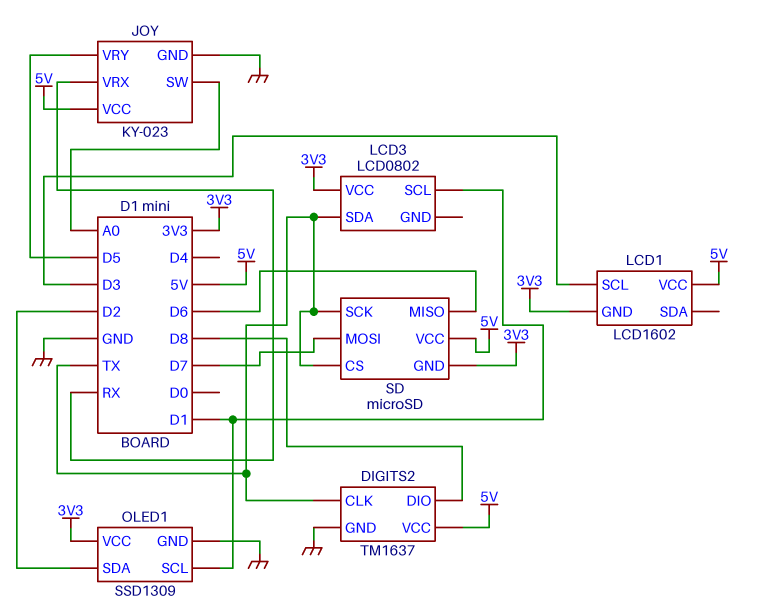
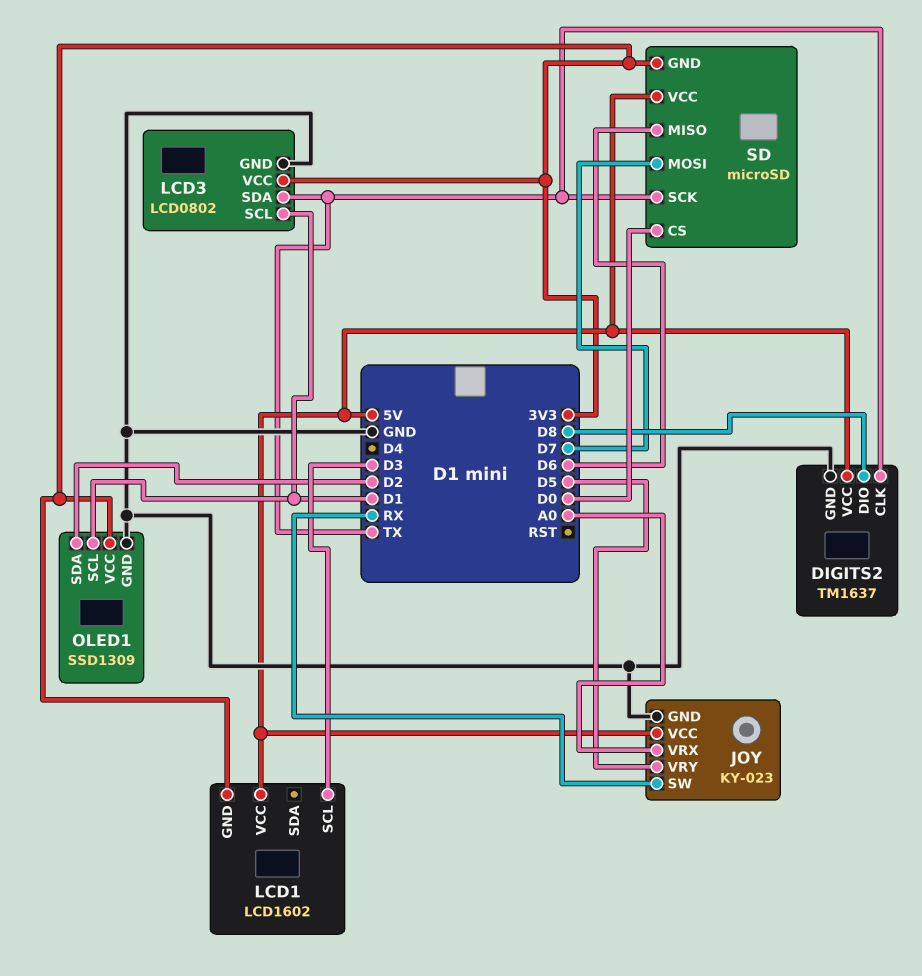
JOY pin SW: A0 -> RX
JOY pin VRX: RX -> A0
LCD3 pin GND: none -> GND
SD pin CS: TX -> D0

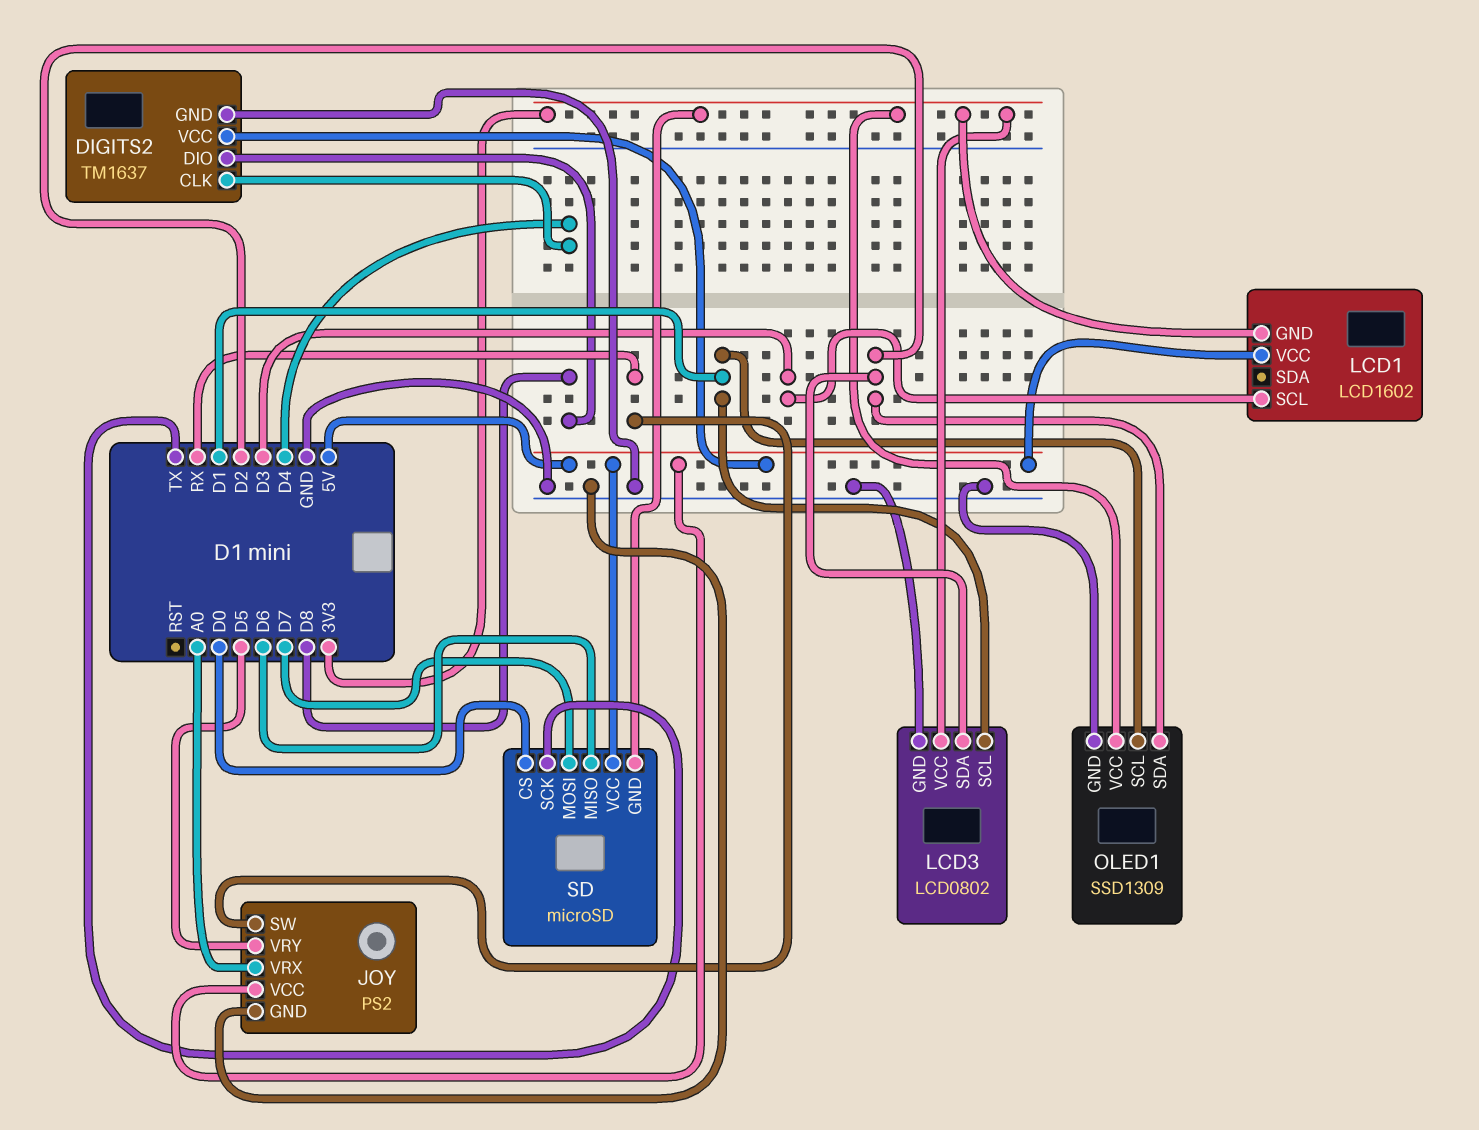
DIGITS2 pin CLK: TX -> D4
JOY: KY-023 -> PS2
LCD3 pin SDA: TX -> D2

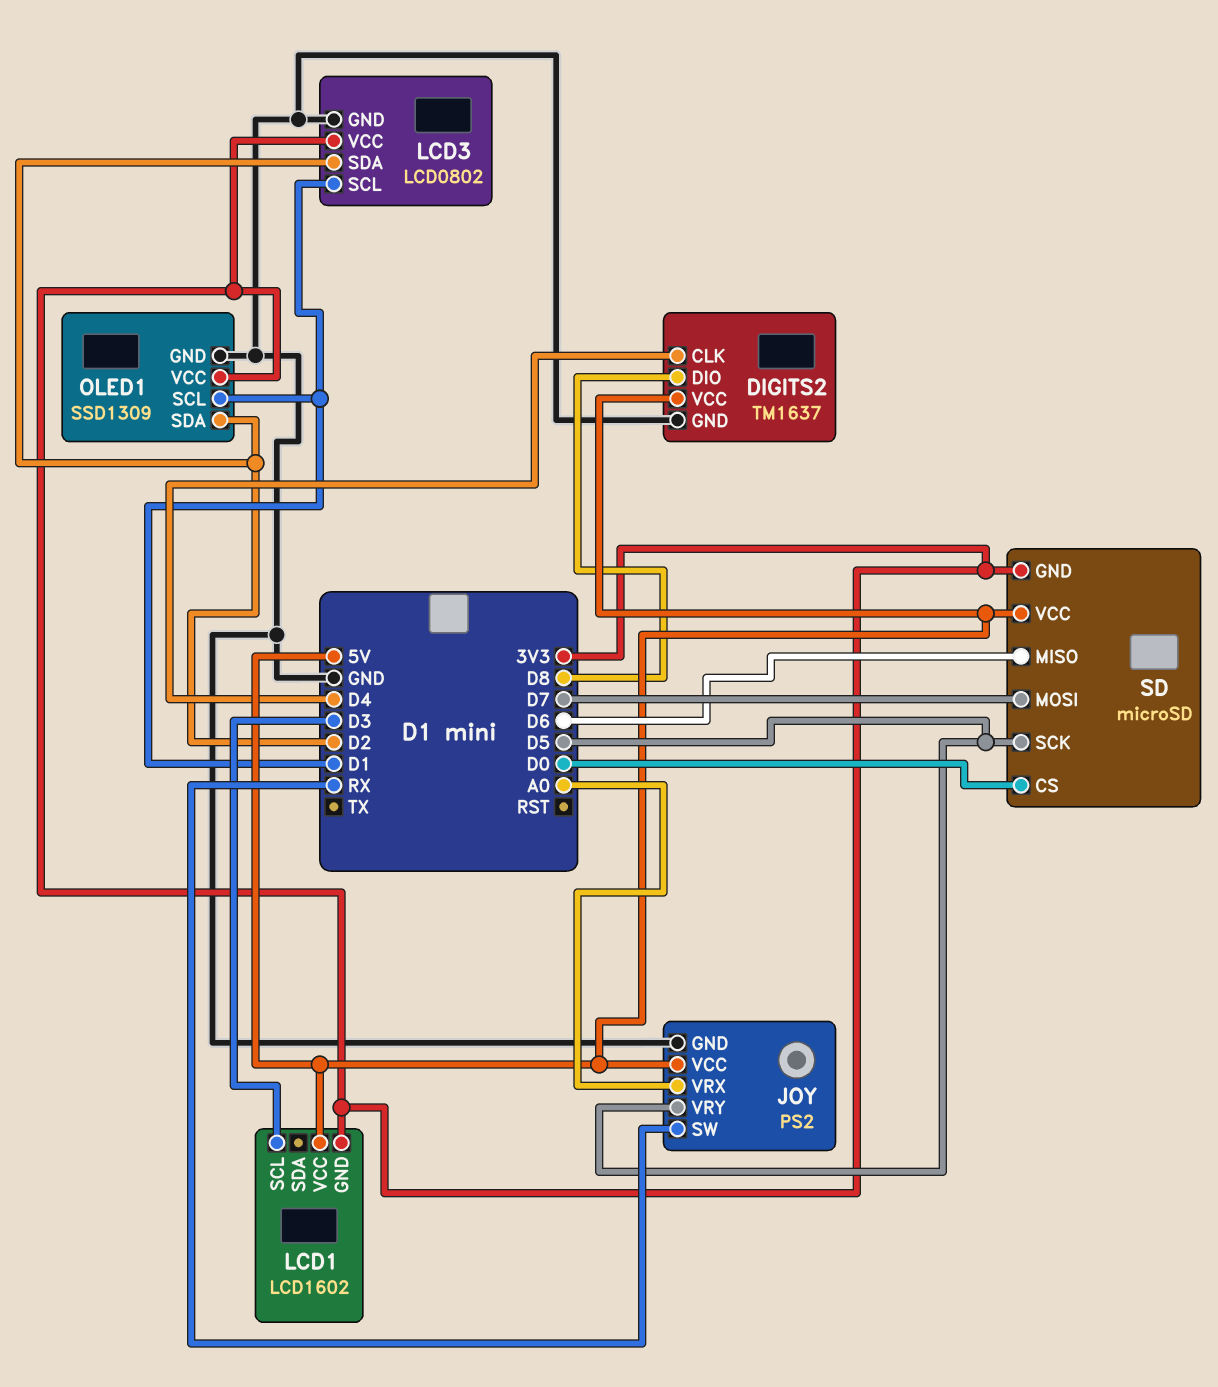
SD pin SCK: TX -> D5

